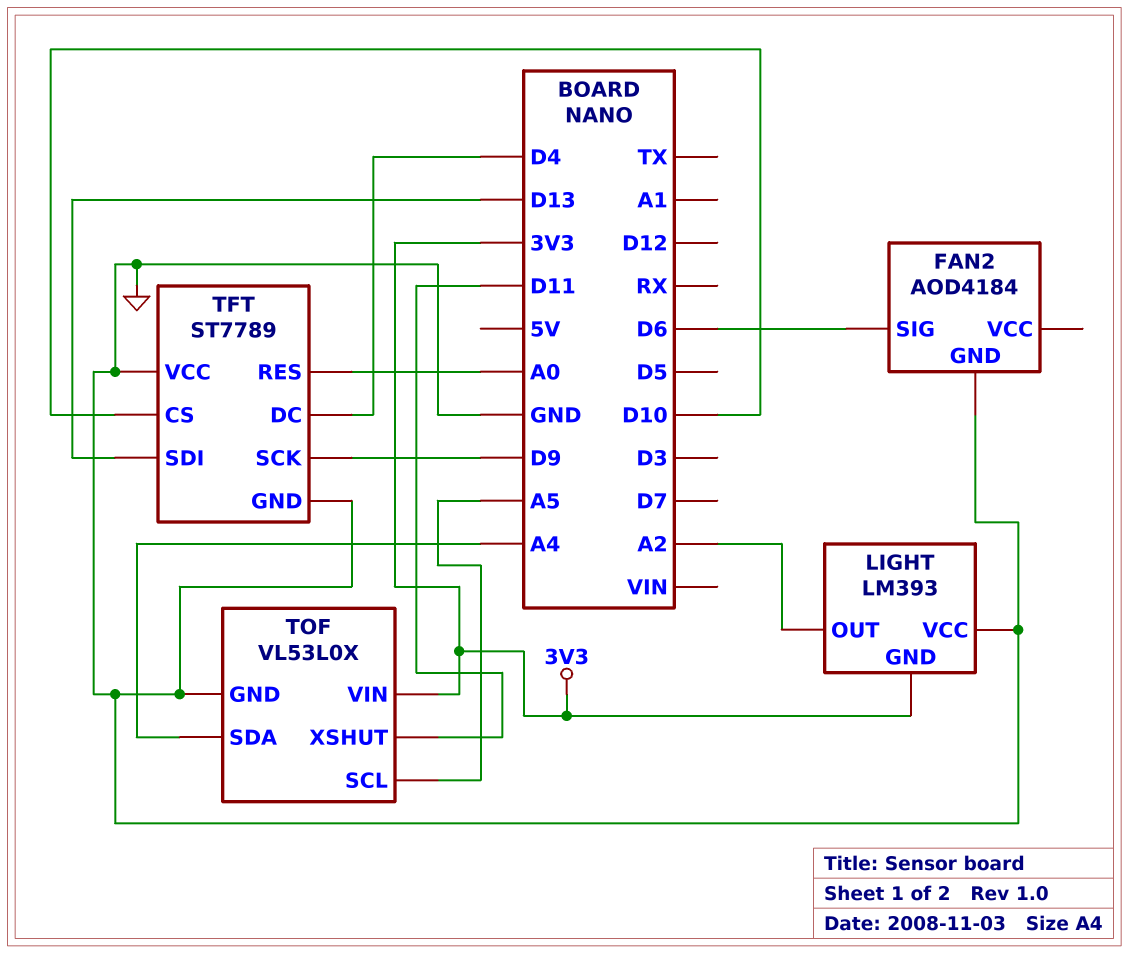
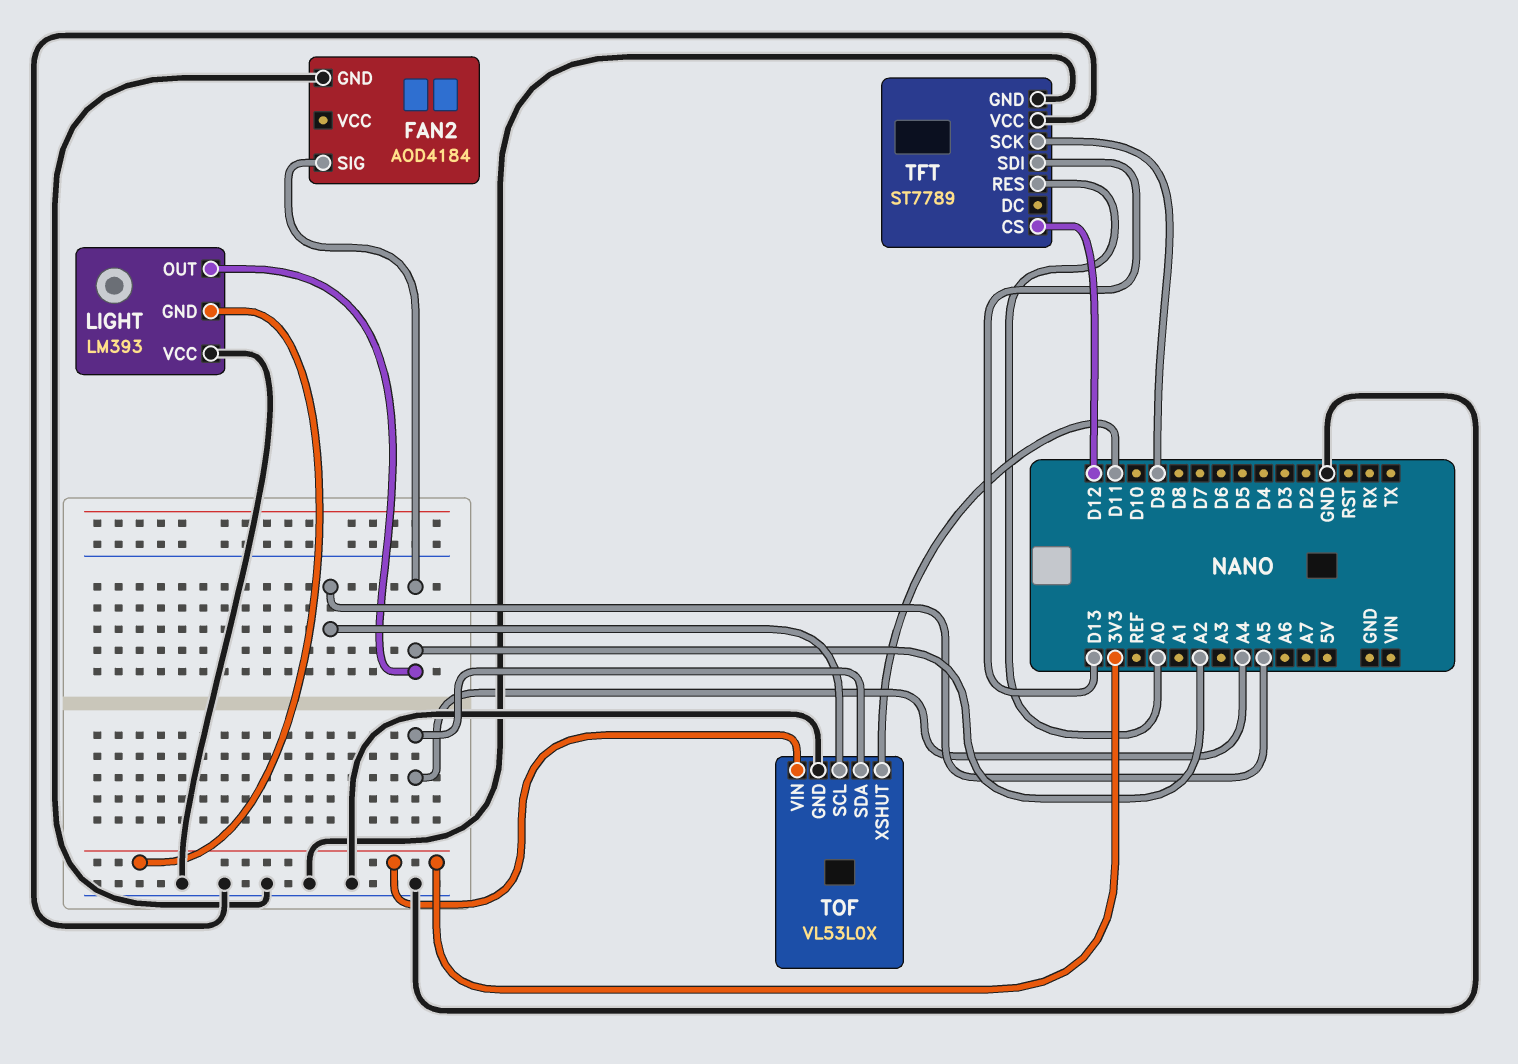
FAN2 pin SIG: D6 -> A2
TFT pin CS: D10 -> D12
TFT pin DC: D4 -> none

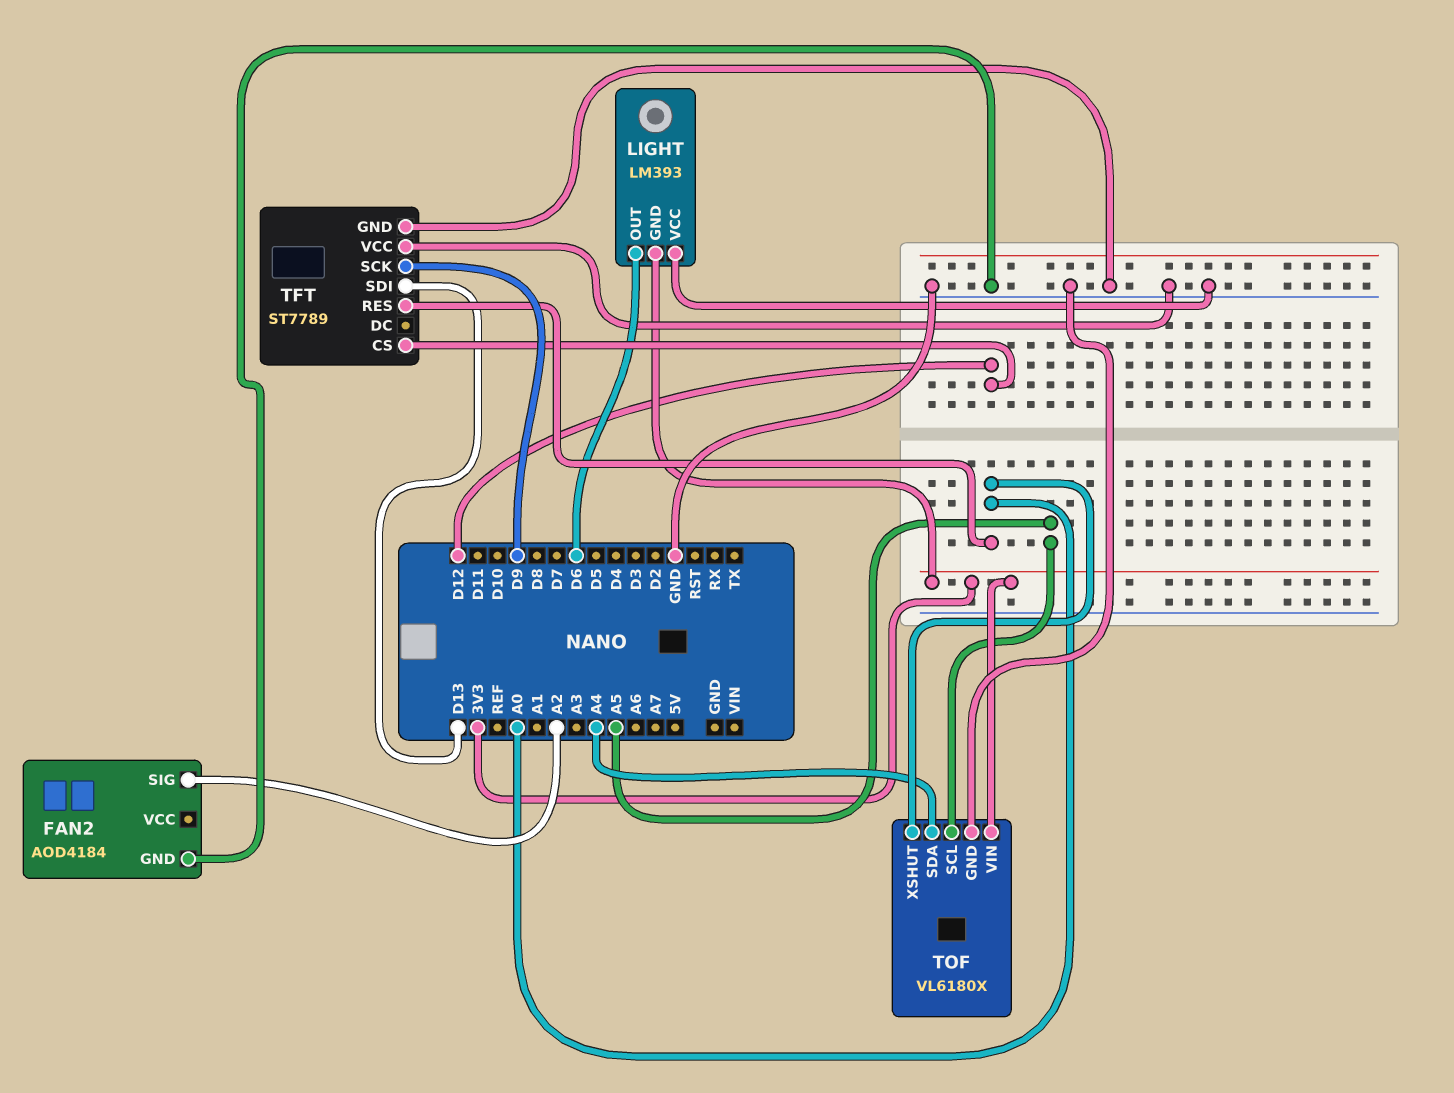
LIGHT pin OUT: A2 -> D6
TOF: VL53L0X -> VL6180X
TOF pin XSHUT: D11 -> A0

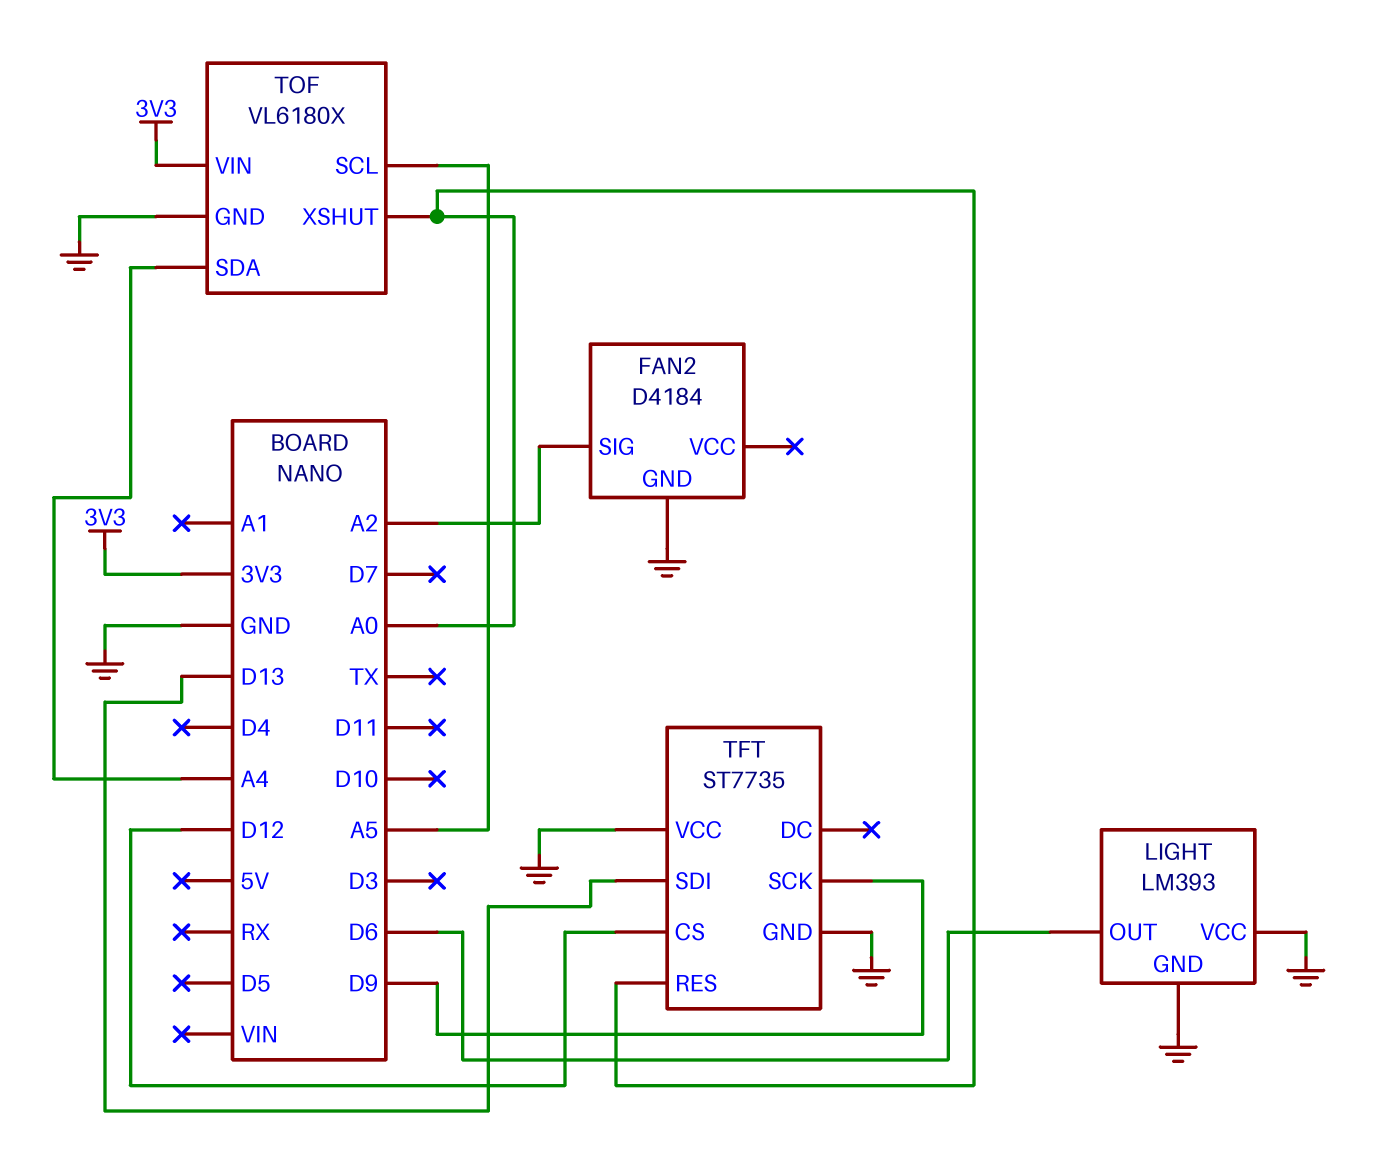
FAN2: AOD4184 -> D4184
LIGHT pin GND: 3V3 -> GND
TFT: ST7789 -> ST7735

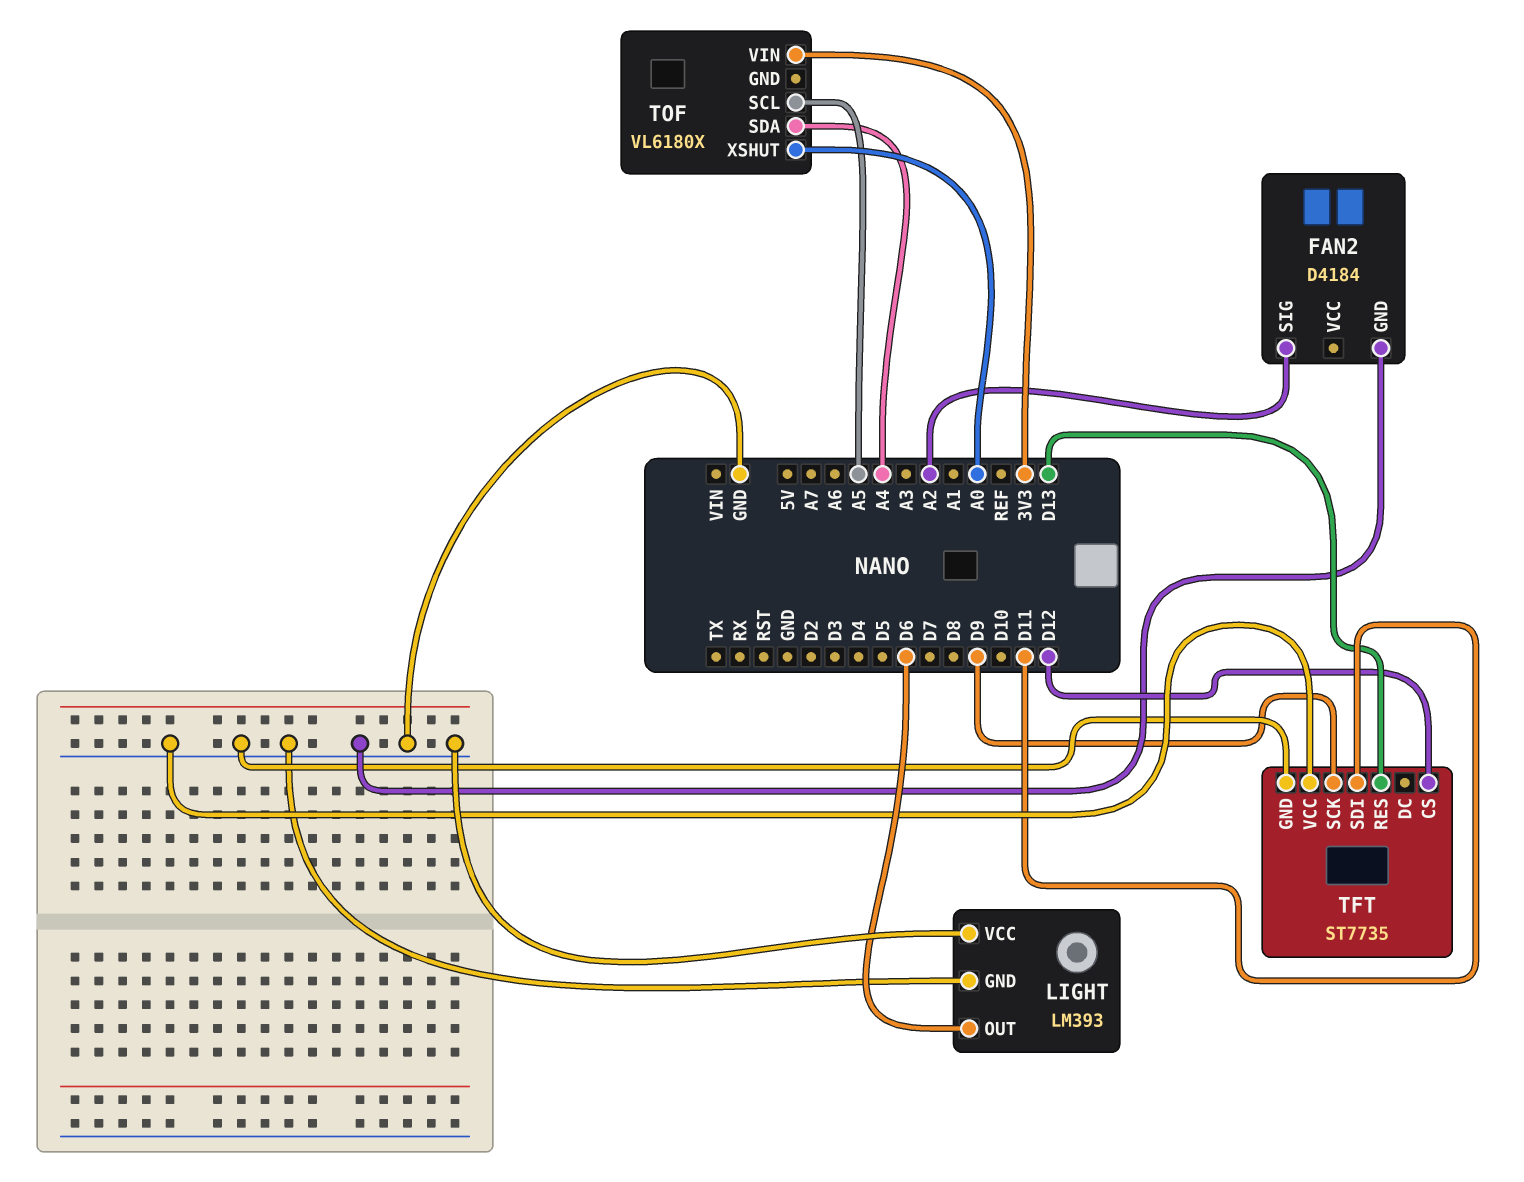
TFT pin RES: A0 -> D13
TFT pin SDI: D13 -> D11
TOF pin GND: GND -> none

